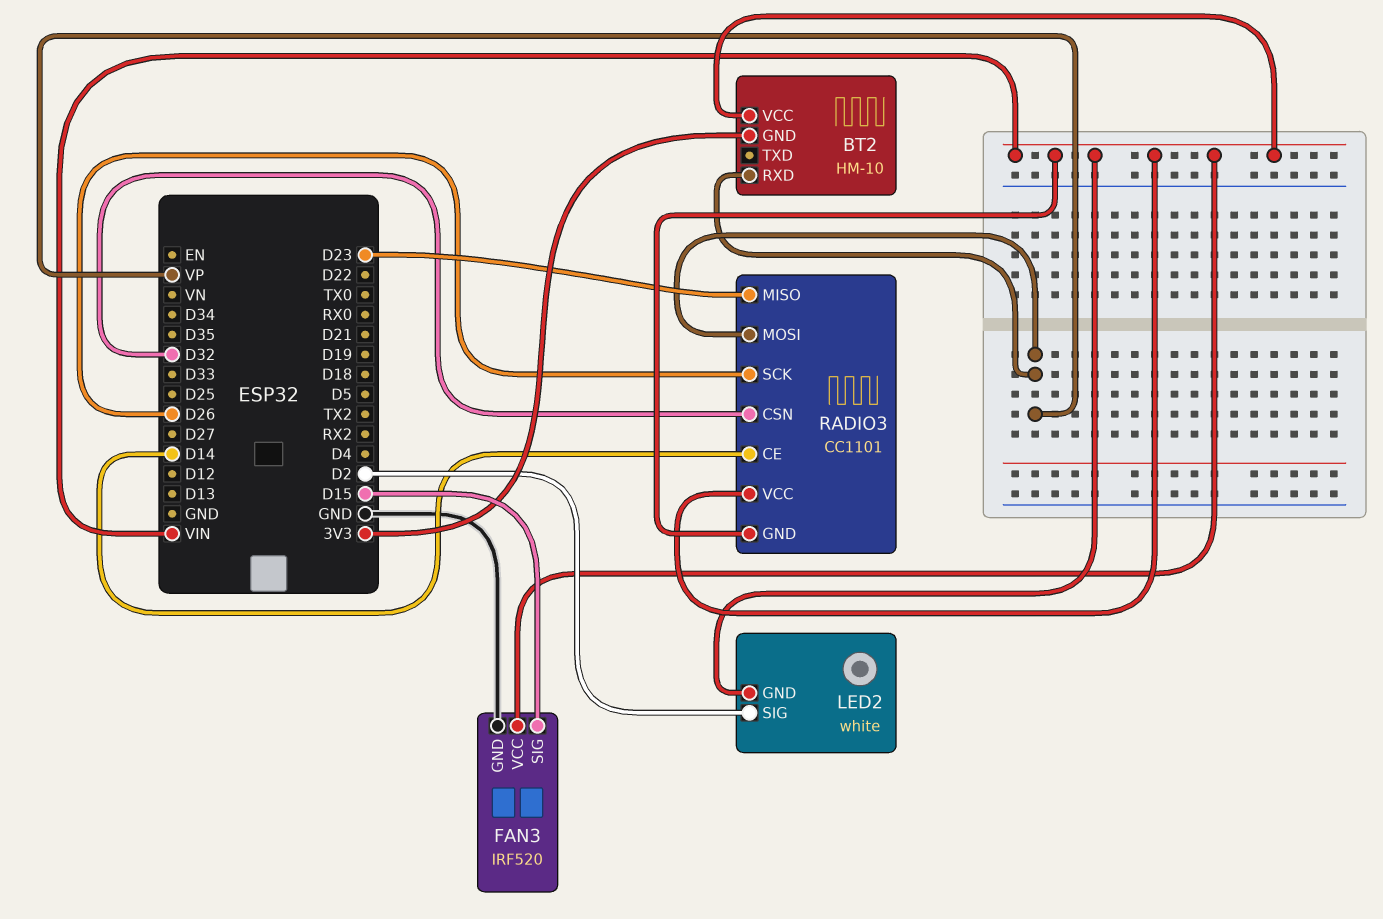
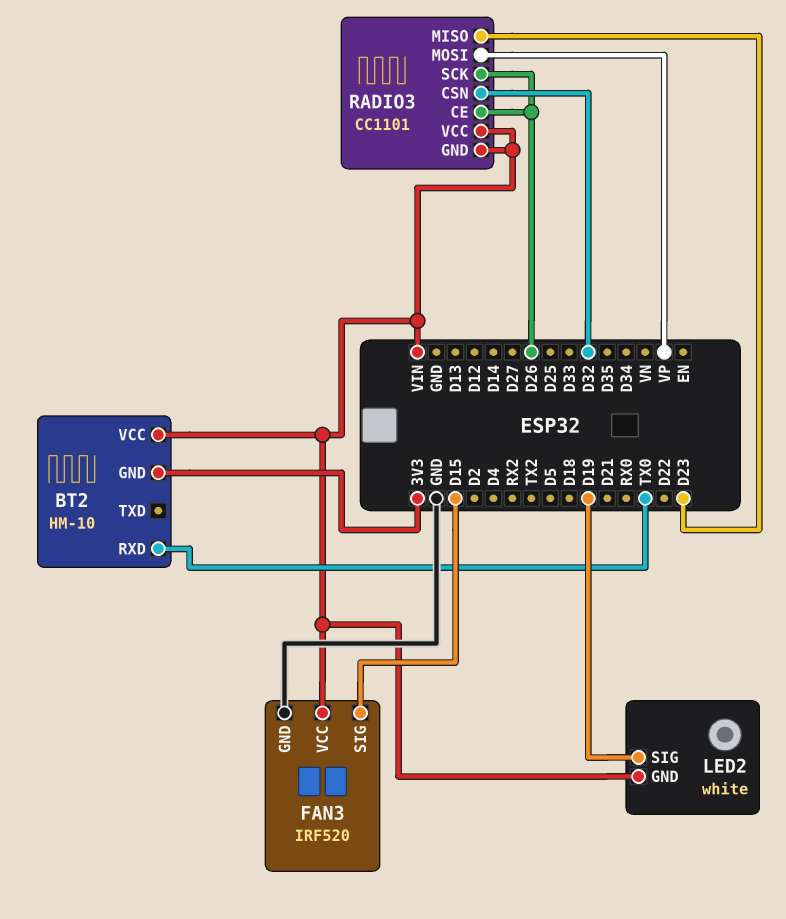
BT2 pin RXD: VP -> TX0
LED2 pin SIG: D2 -> D19
RADIO3 pin CE: D14 -> D26

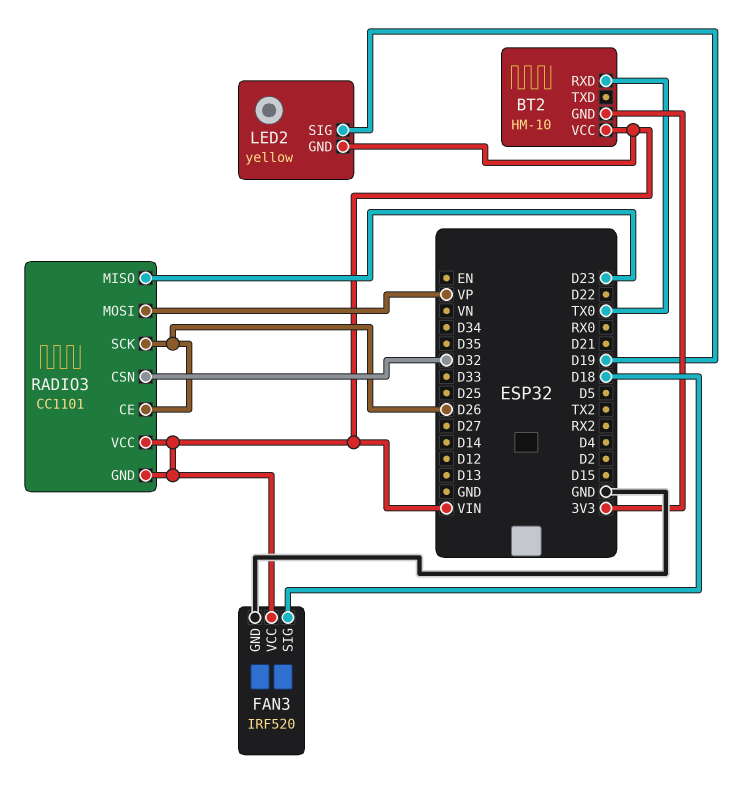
FAN3 pin SIG: D15 -> D18
LED2: white -> yellow

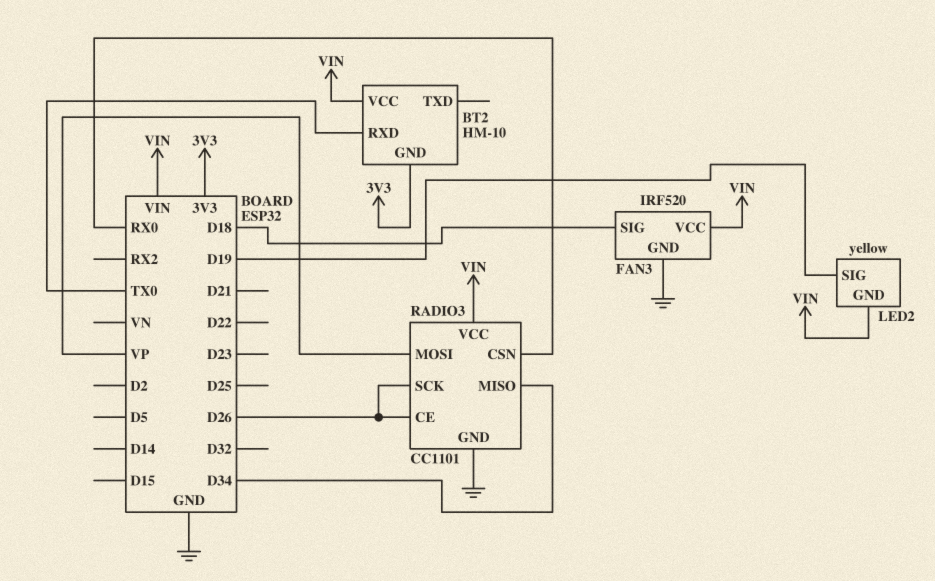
RADIO3 pin CSN: D32 -> RX0
RADIO3 pin GND: VIN -> GND
RADIO3 pin MISO: D23 -> D34

